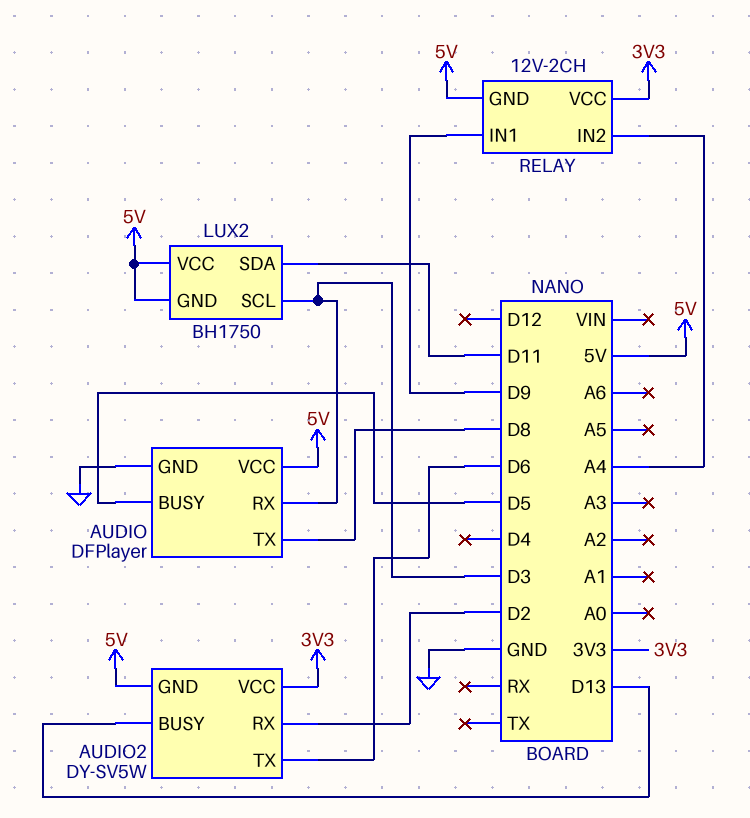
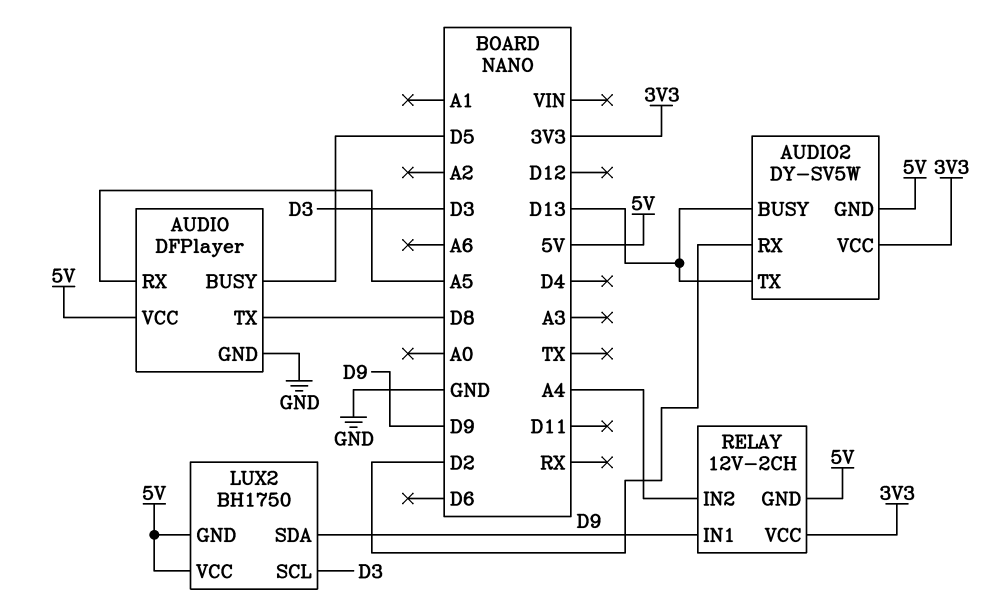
AUDIO pin RX: D3 -> A5
AUDIO2 pin TX: D6 -> D13
LUX2 pin SDA: D11 -> D9

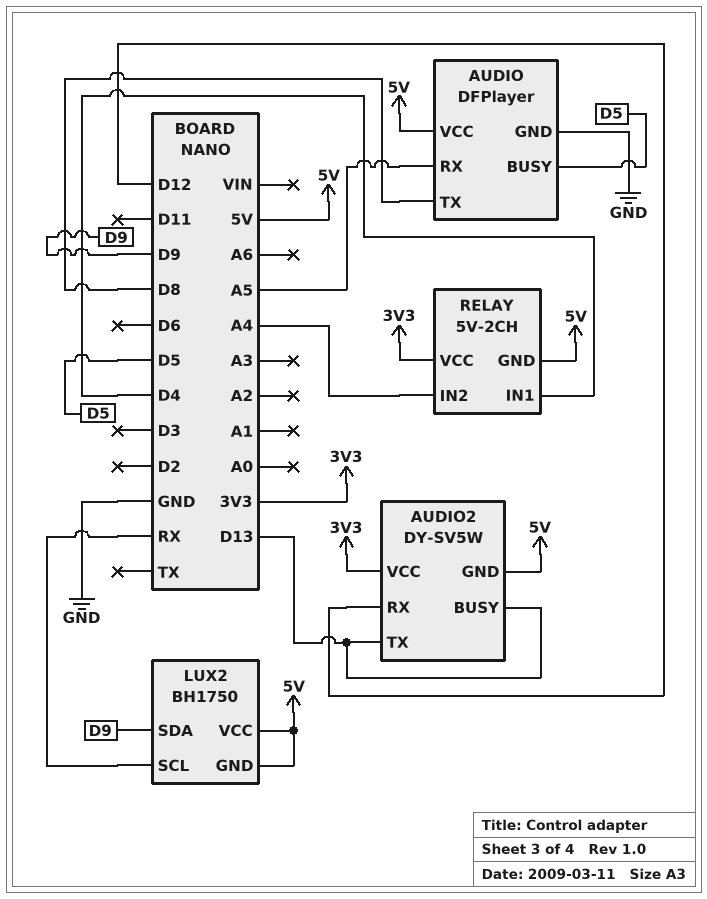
AUDIO2 pin RX: D2 -> D12
LUX2 pin SCL: D3 -> RX
RELAY: 12V-2CH -> 5V-2CH
RELAY pin IN1: D9 -> D4

